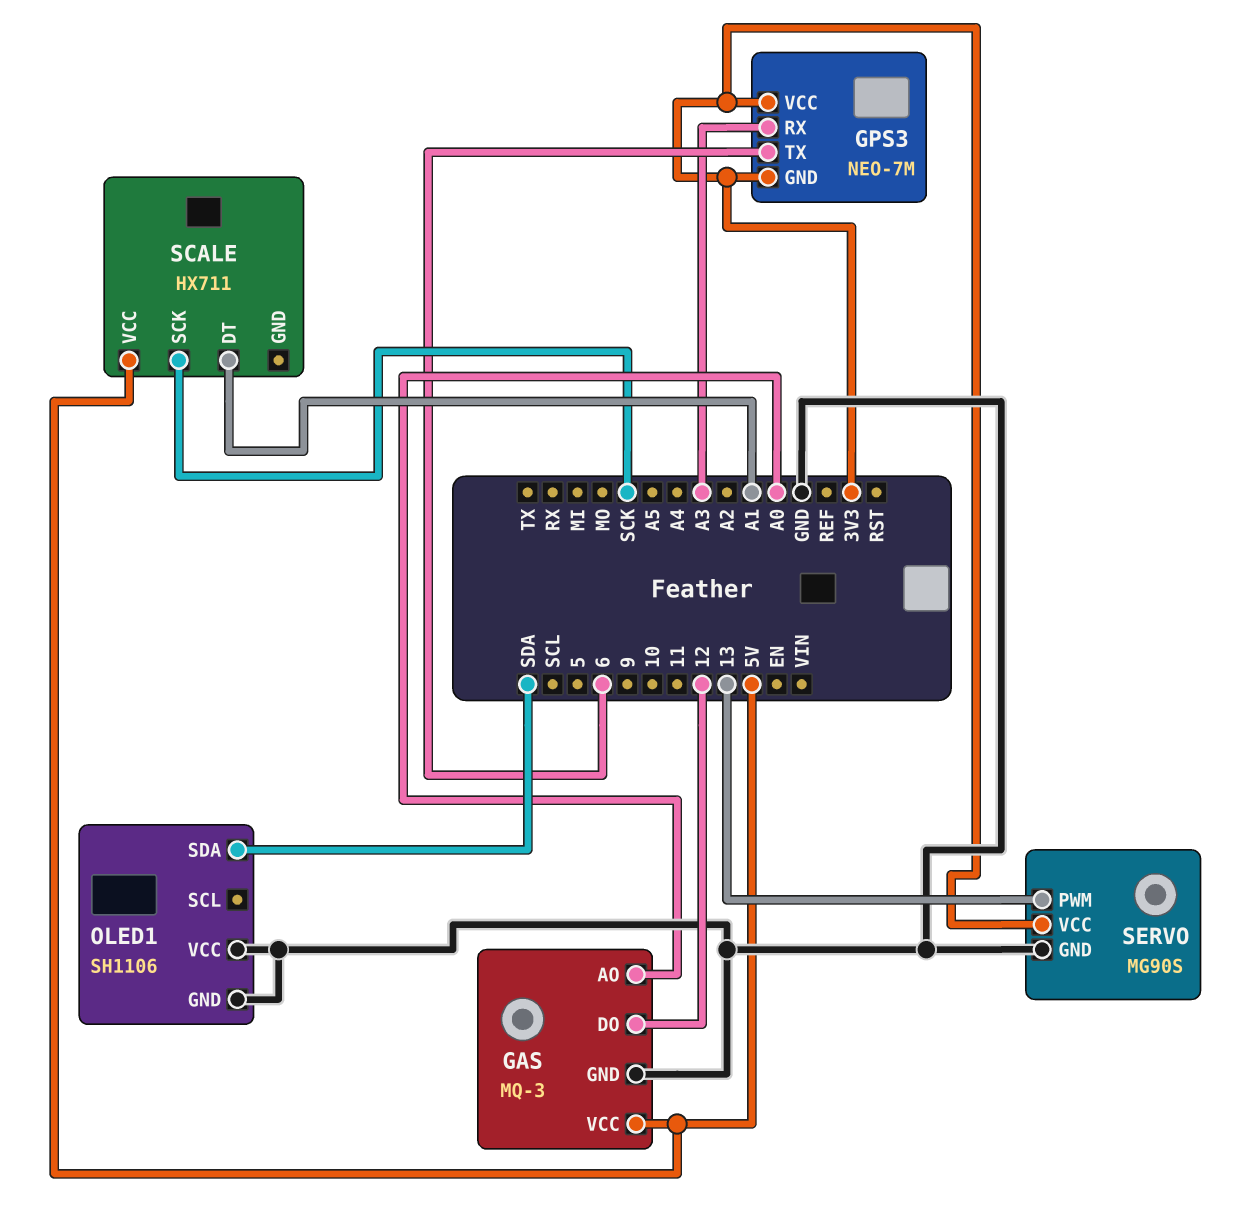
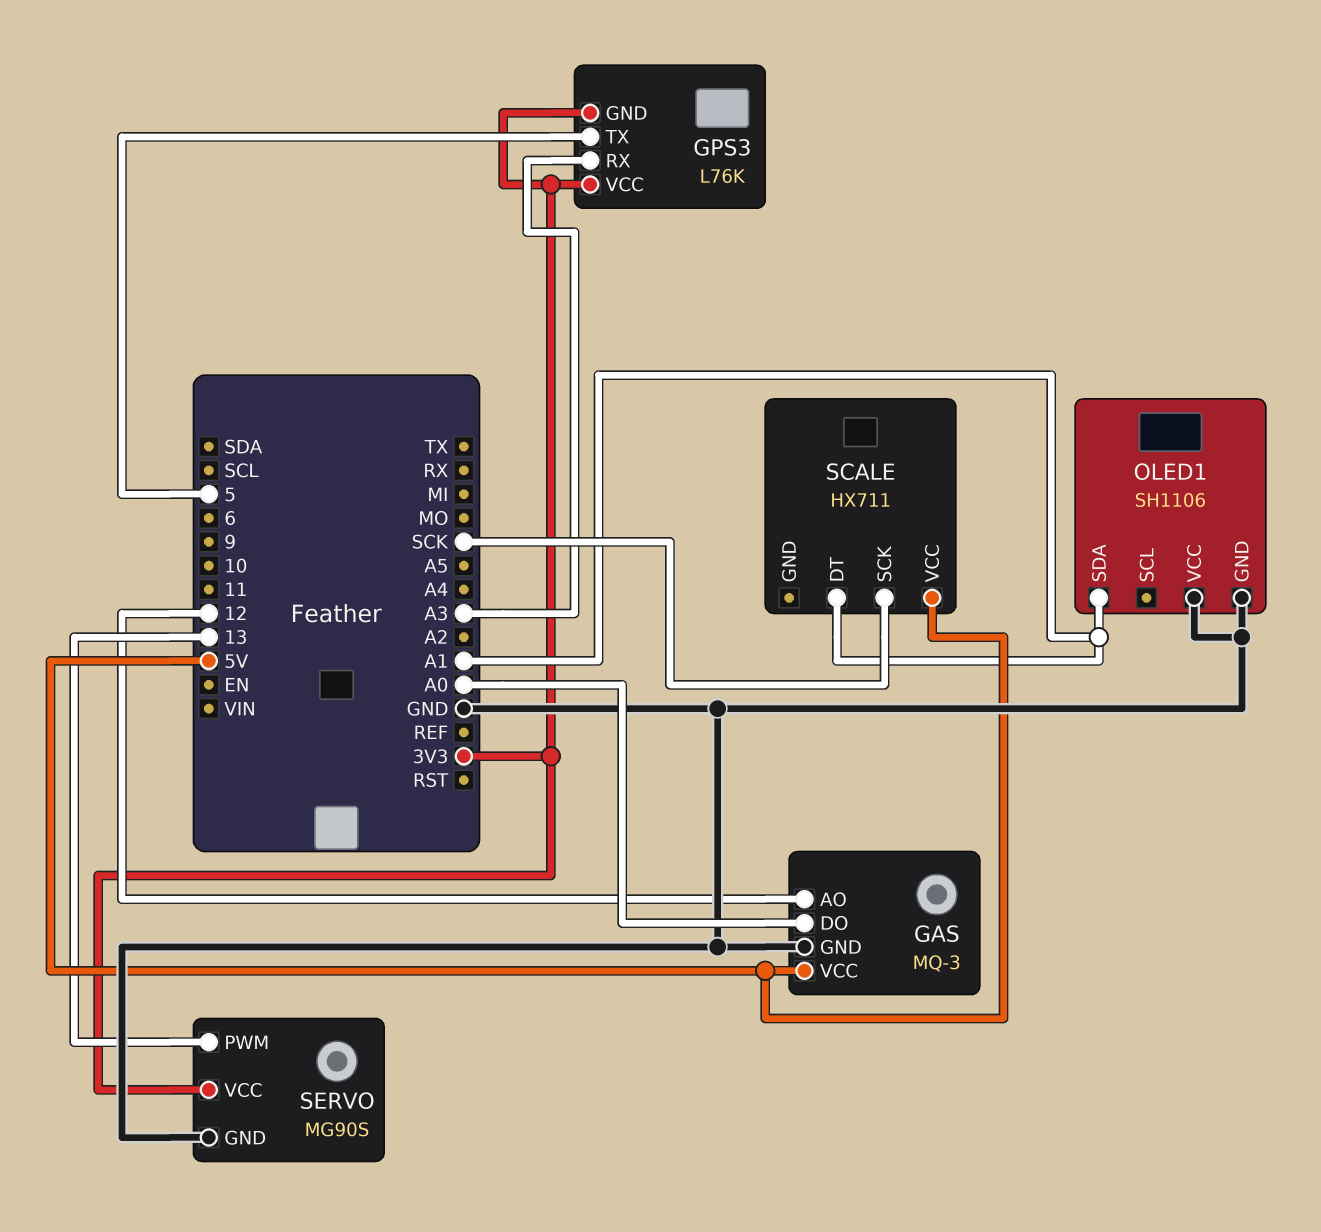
GAS pin AO: A0 -> 12
GAS pin DO: 12 -> A0
GPS3: NEO-7M -> L76K
GPS3 pin TX: 6 -> 5
OLED1 pin SDA: SDA -> A1

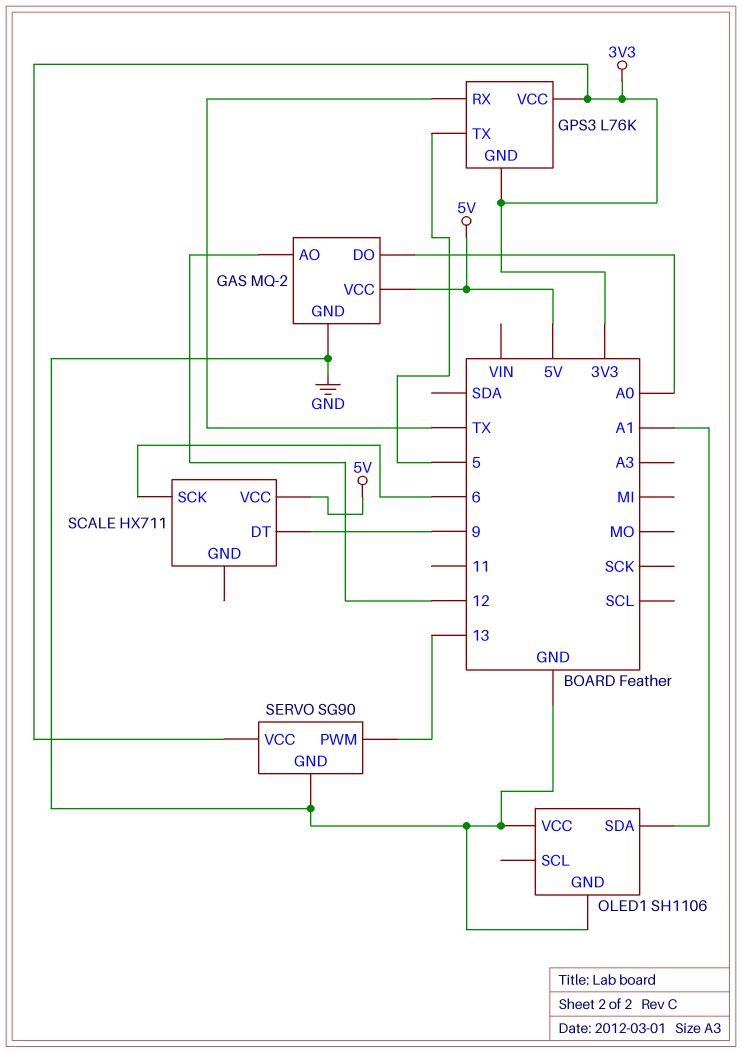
GAS: MQ-3 -> MQ-2
GPS3 pin RX: A3 -> TX
SCALE pin DT: A1 -> 9
SCALE pin SCK: SCK -> 6
SERVO: MG90S -> SG90

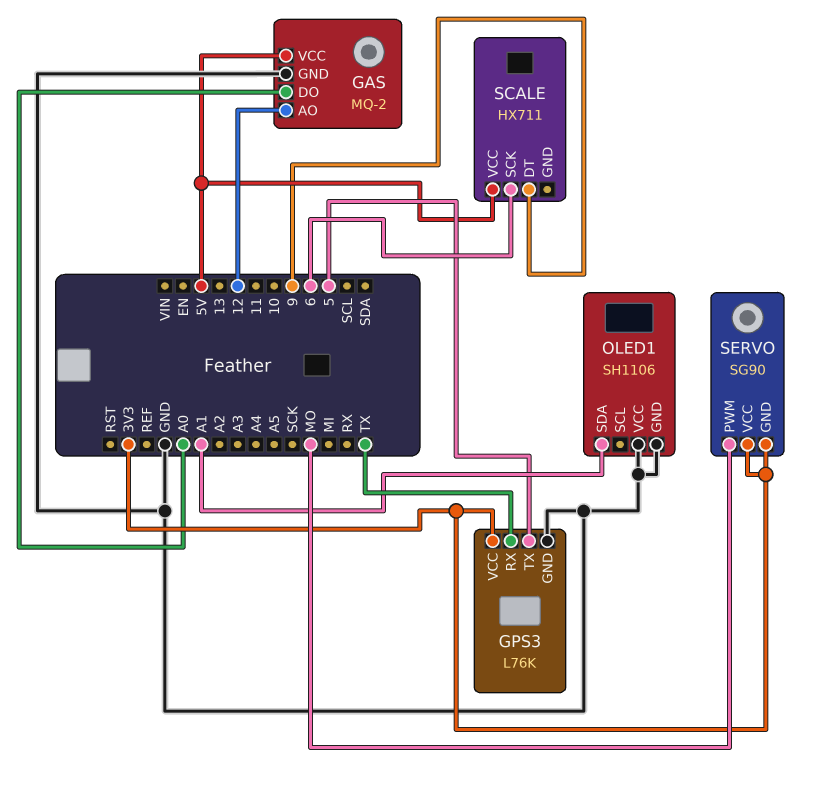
GPS3 pin GND: 3V3 -> GND
SERVO pin GND: GND -> 3V3
SERVO pin PWM: 13 -> MO

